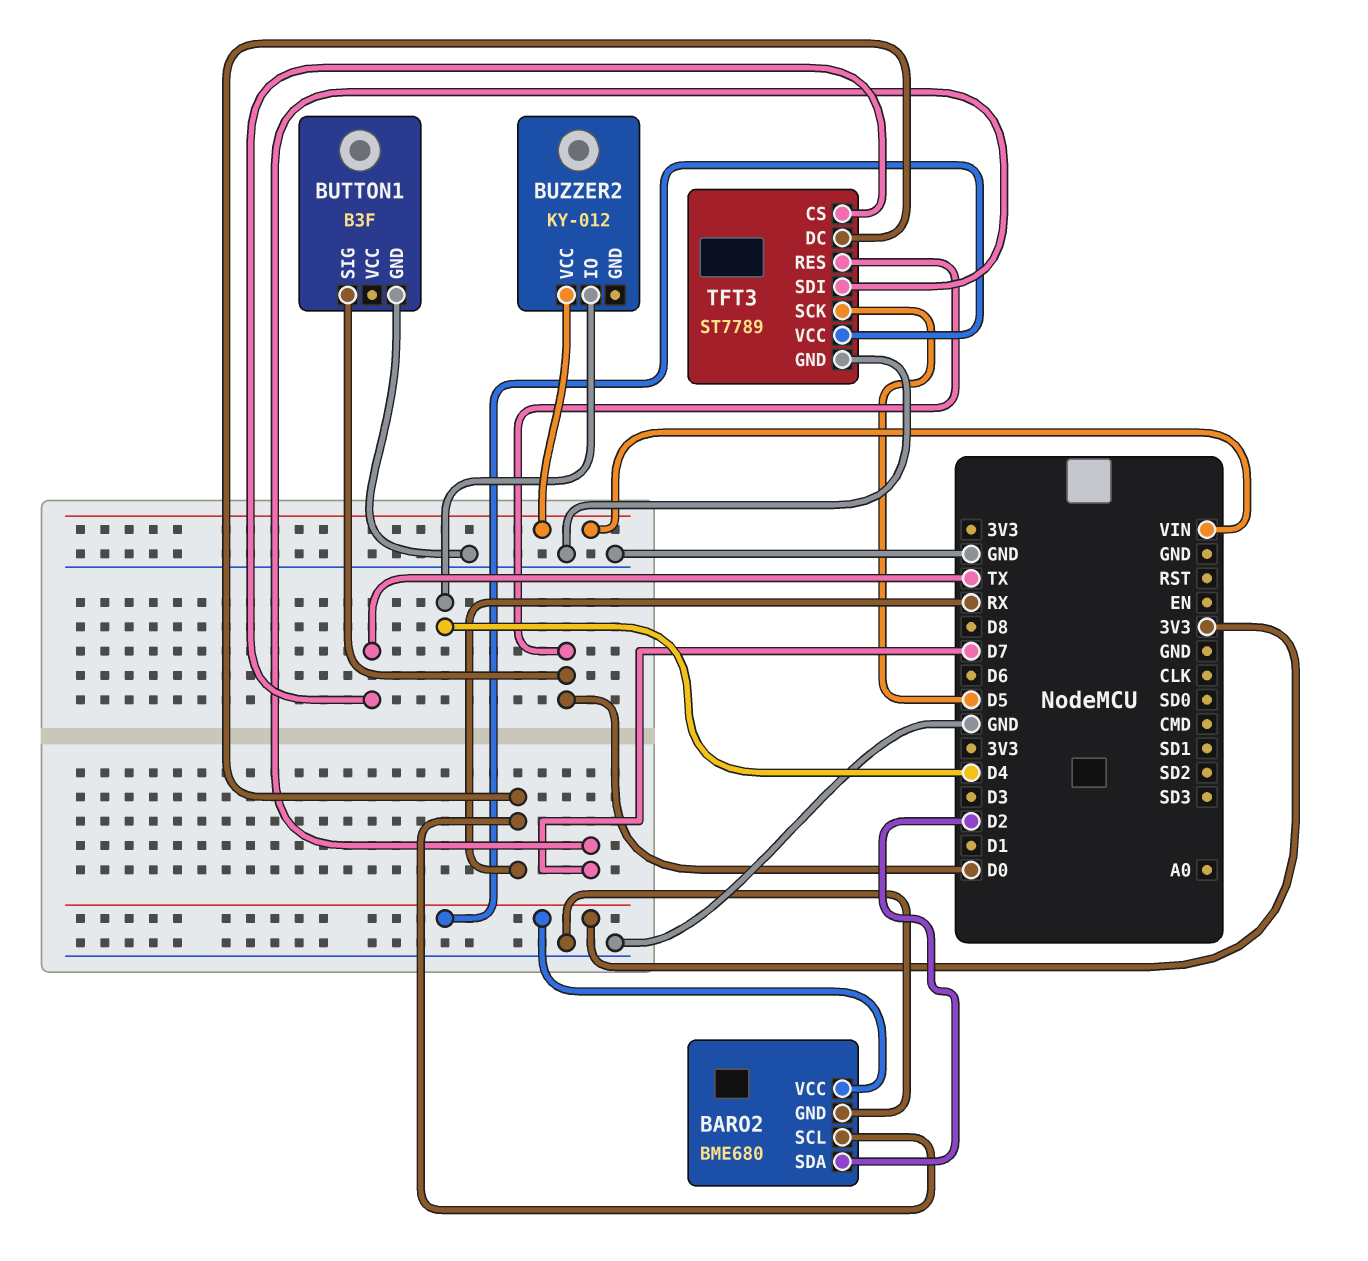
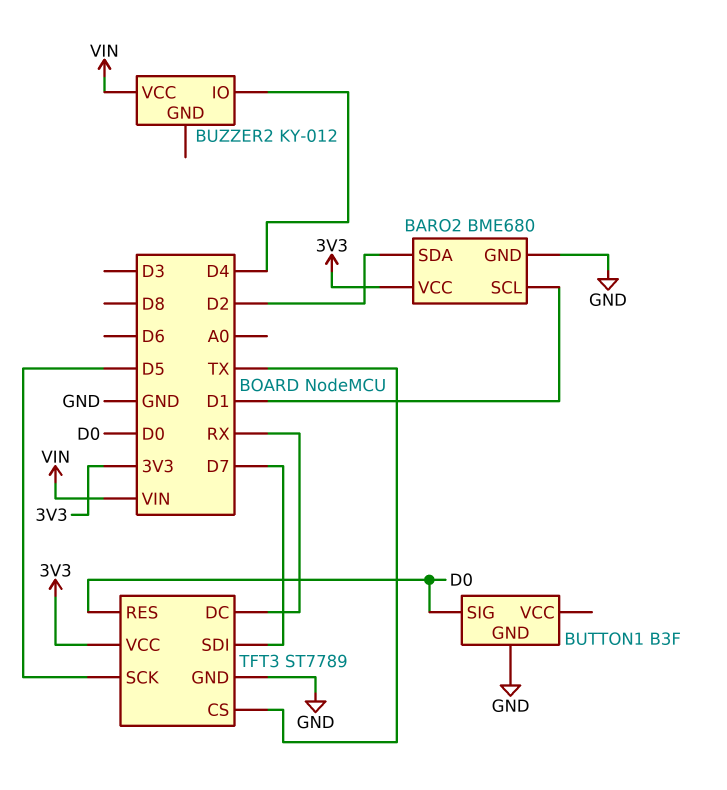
BARO2 pin SCL: RX -> D1

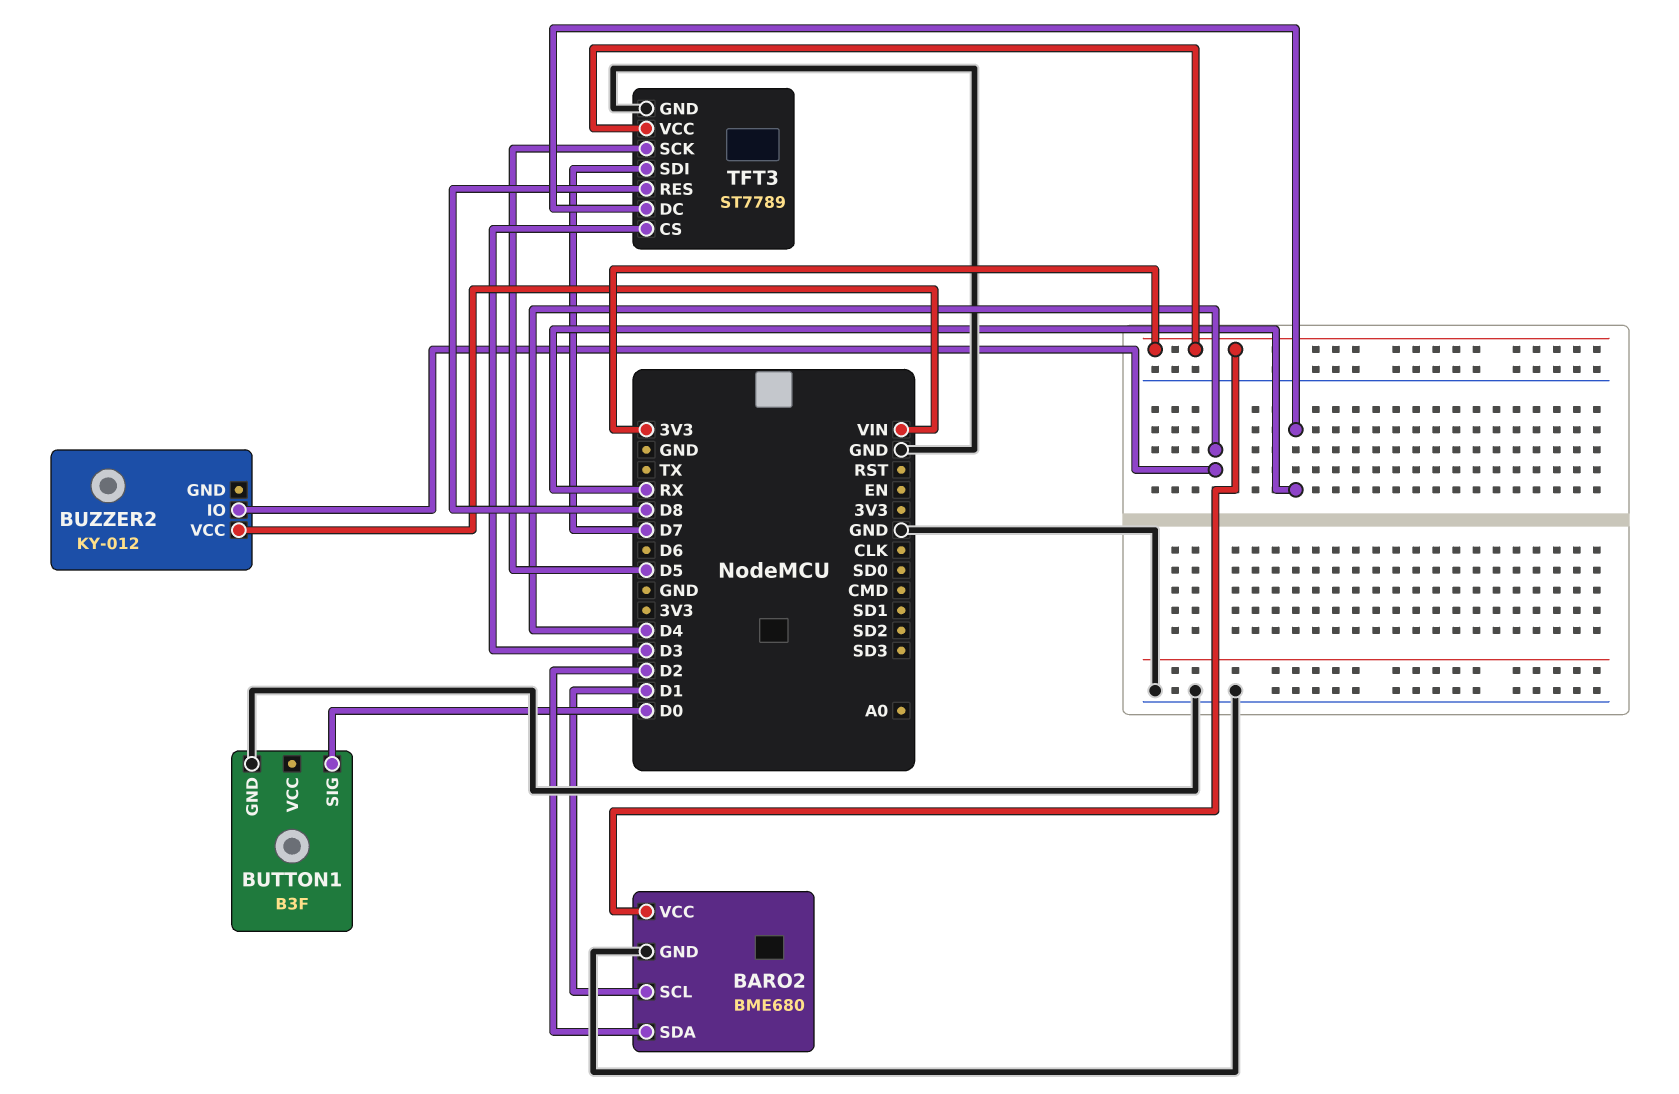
TFT3 pin CS: TX -> D3
TFT3 pin RES: D0 -> D8

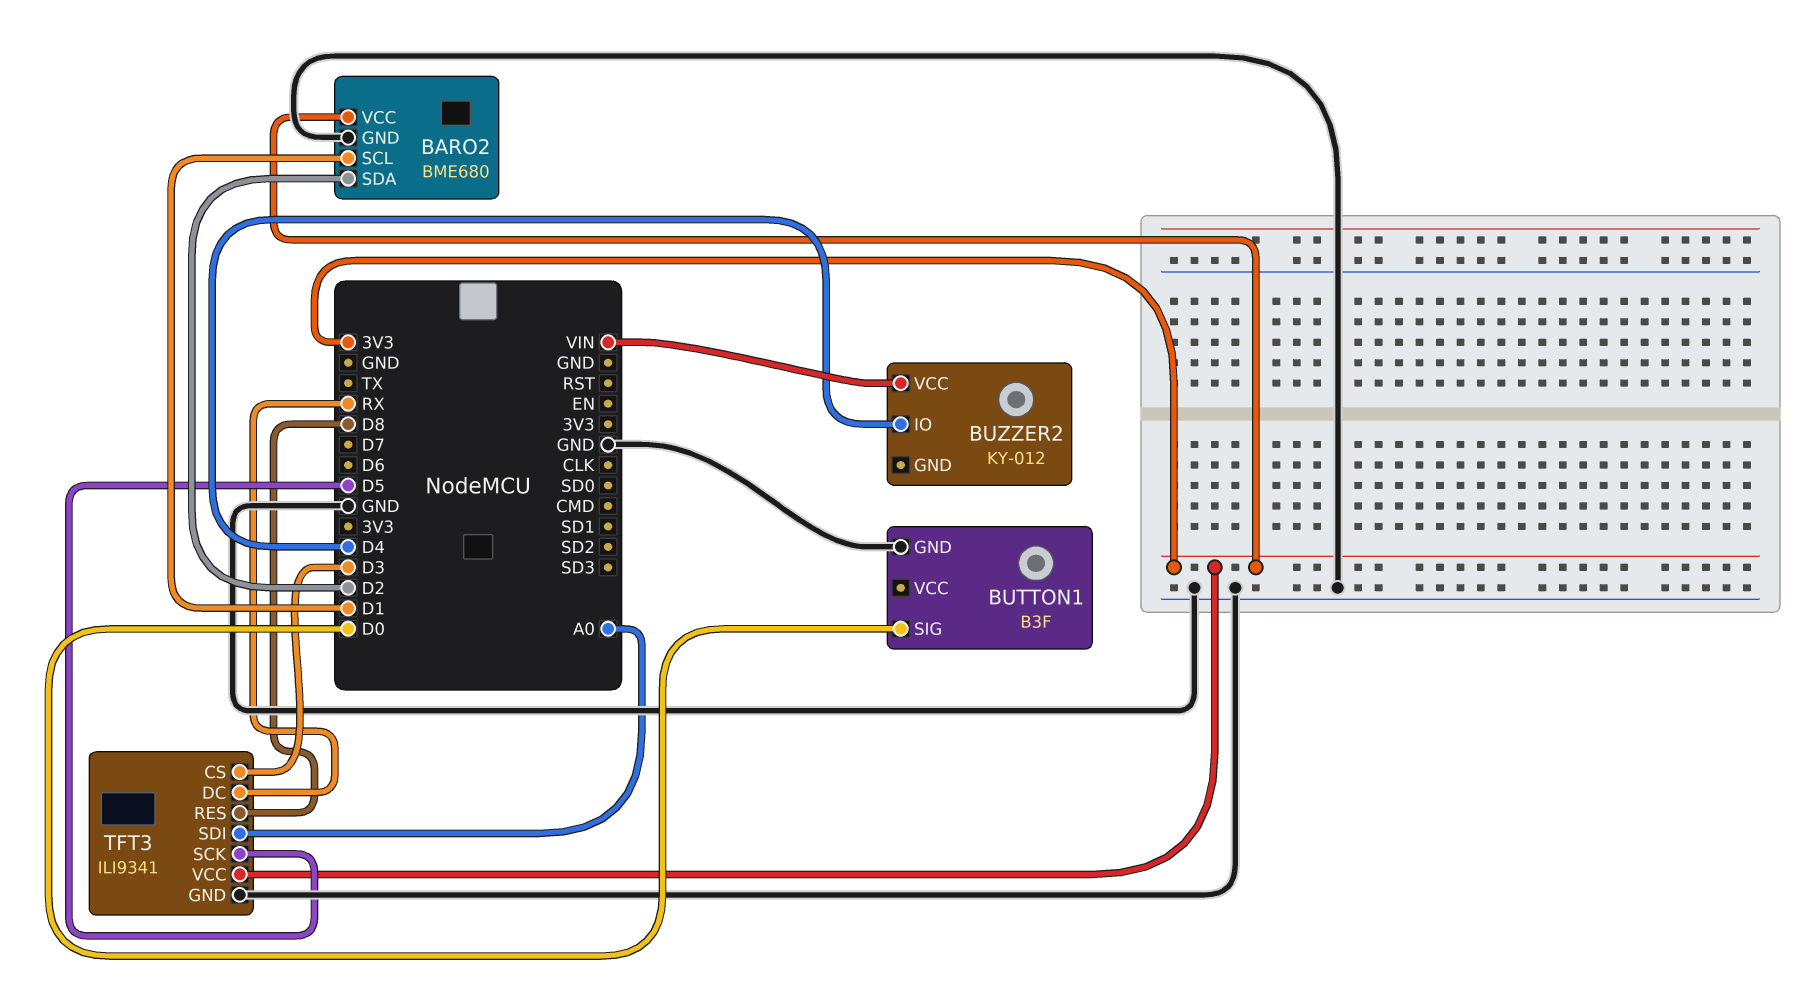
TFT3: ST7789 -> ILI9341
TFT3 pin SDI: D7 -> A0

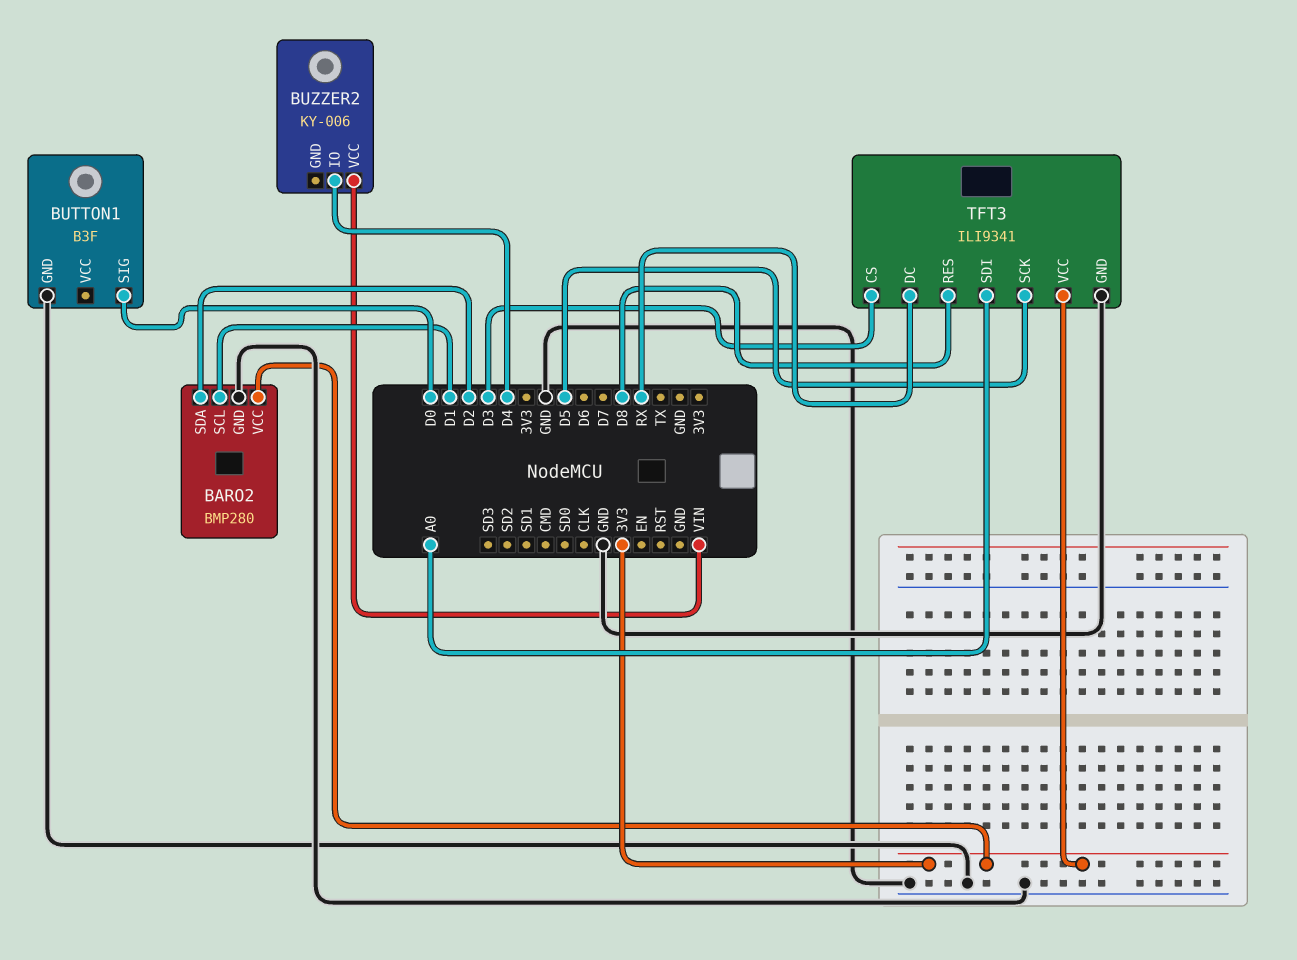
BARO2: BME680 -> BMP280
BUZZER2: KY-012 -> KY-006

